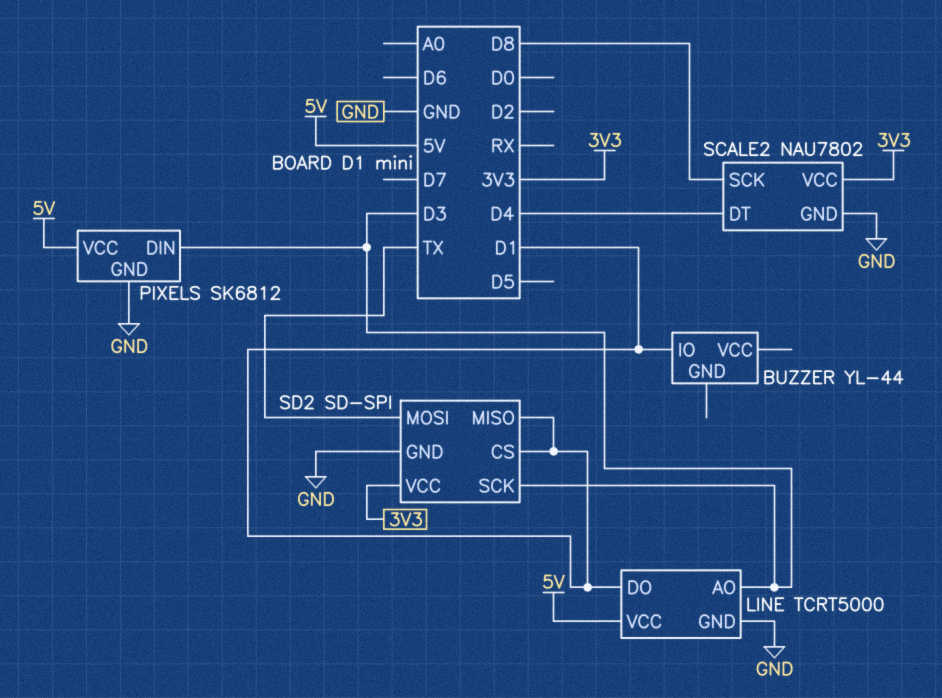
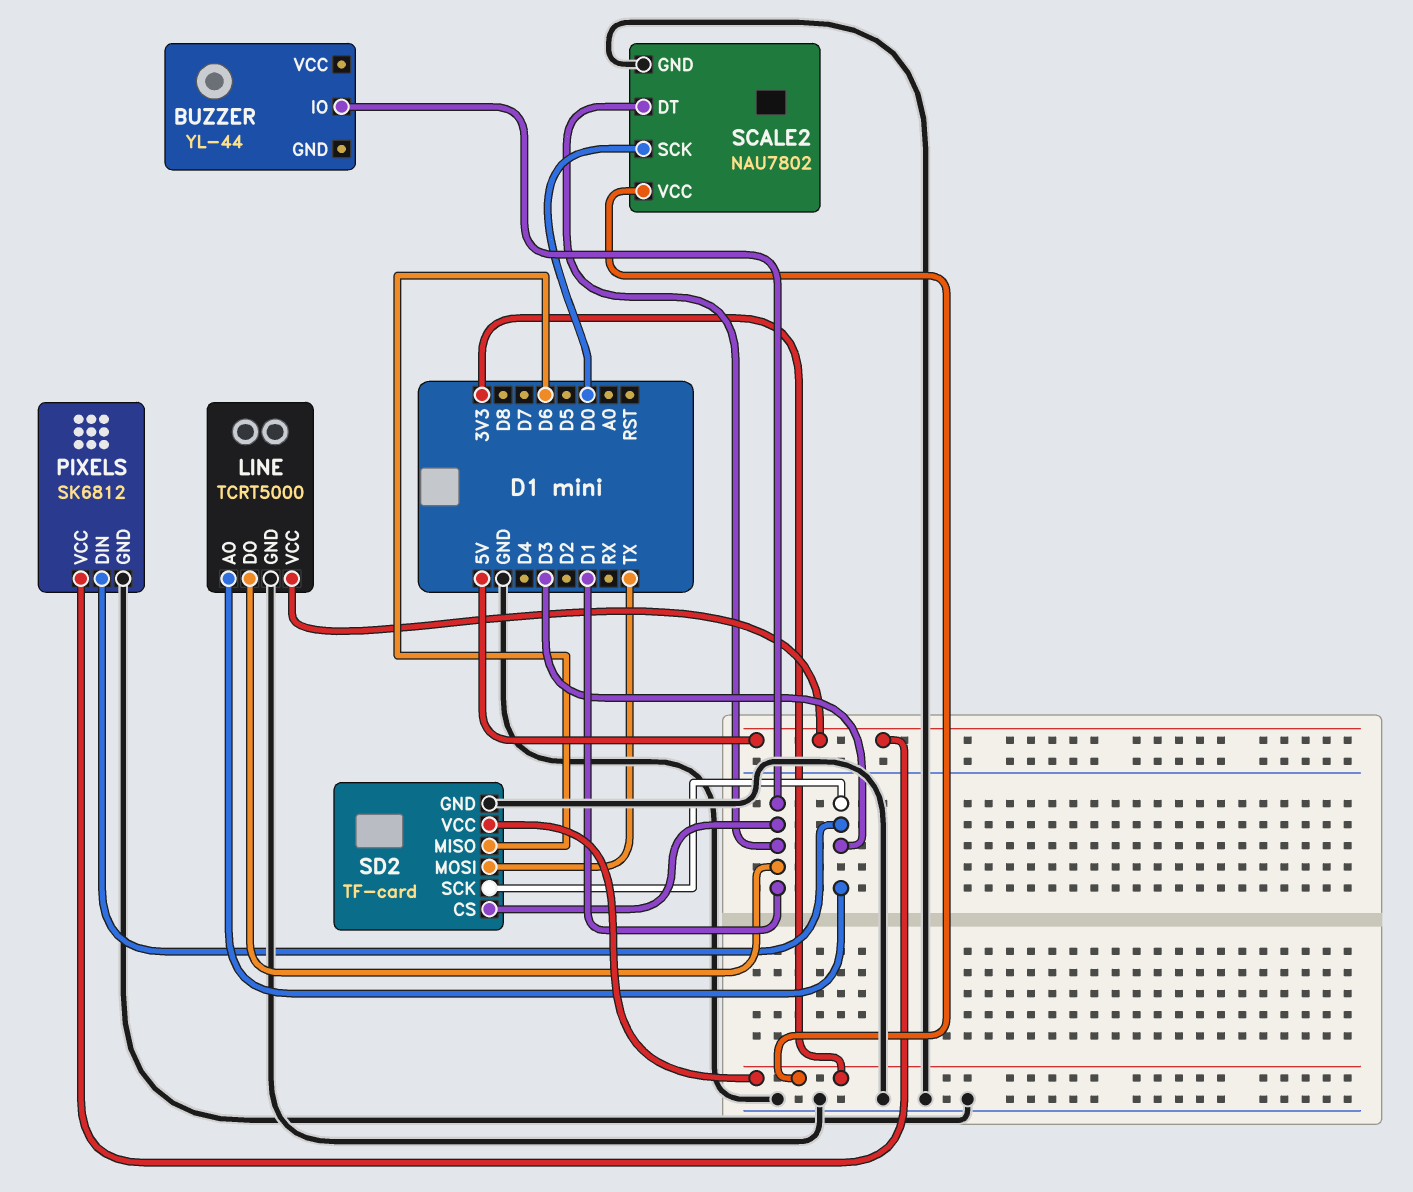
SCALE2 pin DT: D4 -> D1
SCALE2 pin SCK: D8 -> D0
SD2: SD-SPI -> TF-card
SD2 pin MISO: D1 -> D6

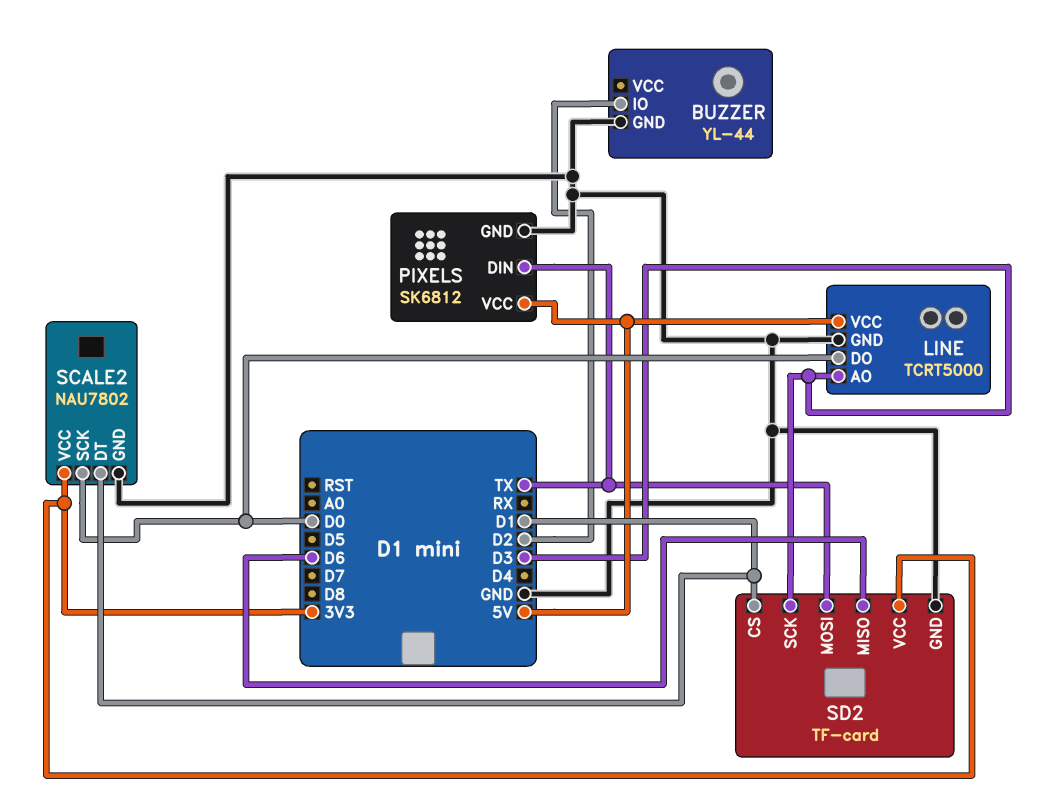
BUZZER pin GND: none -> GND
BUZZER pin IO: D1 -> D2
LINE pin DO: D1 -> D0
PIXELS pin DIN: D3 -> TX

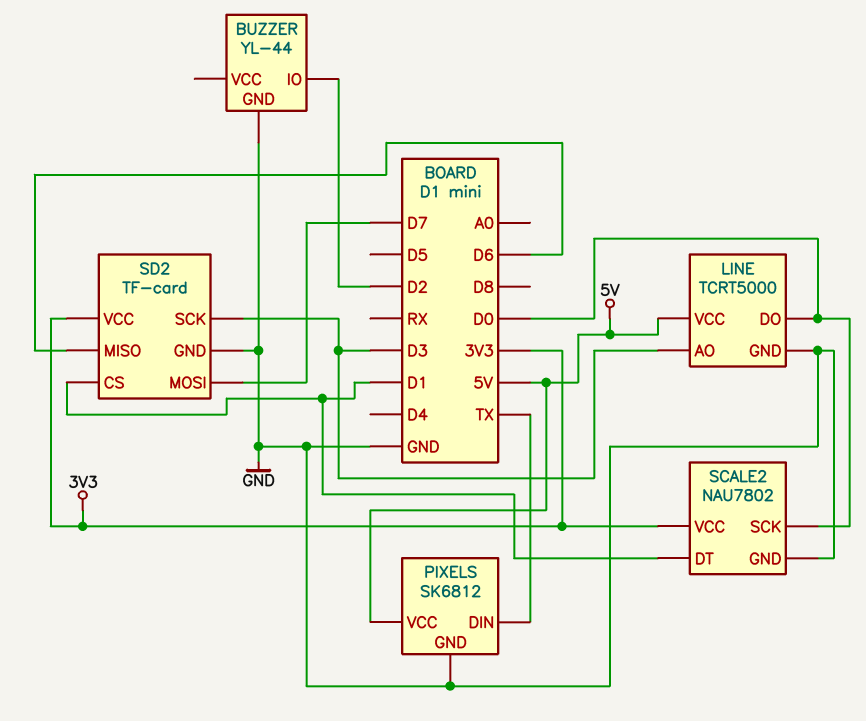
SD2 pin MOSI: TX -> D7

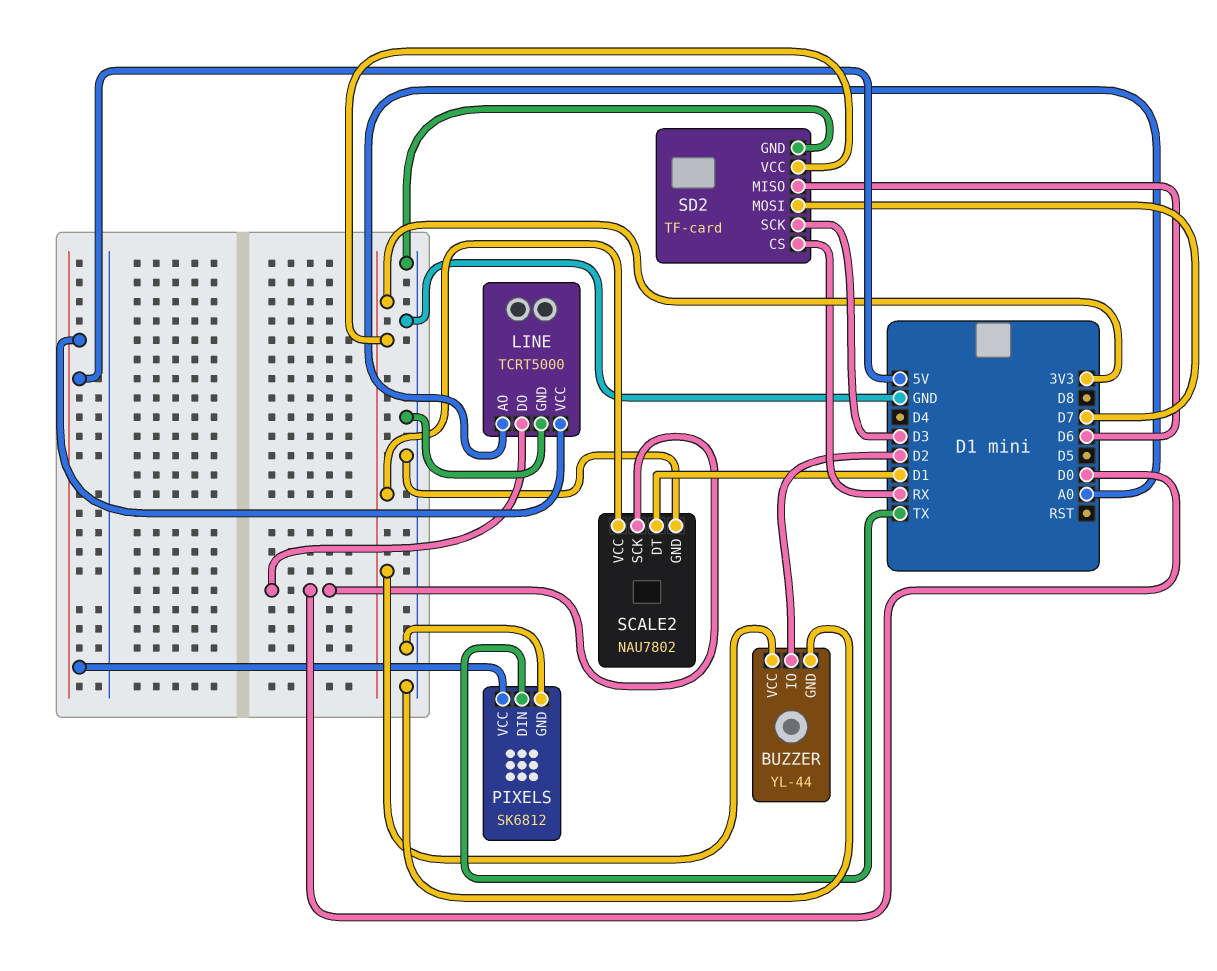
BUZZER pin VCC: none -> 3V3
LINE pin AO: D3 -> A0
SD2 pin CS: D1 -> RX

